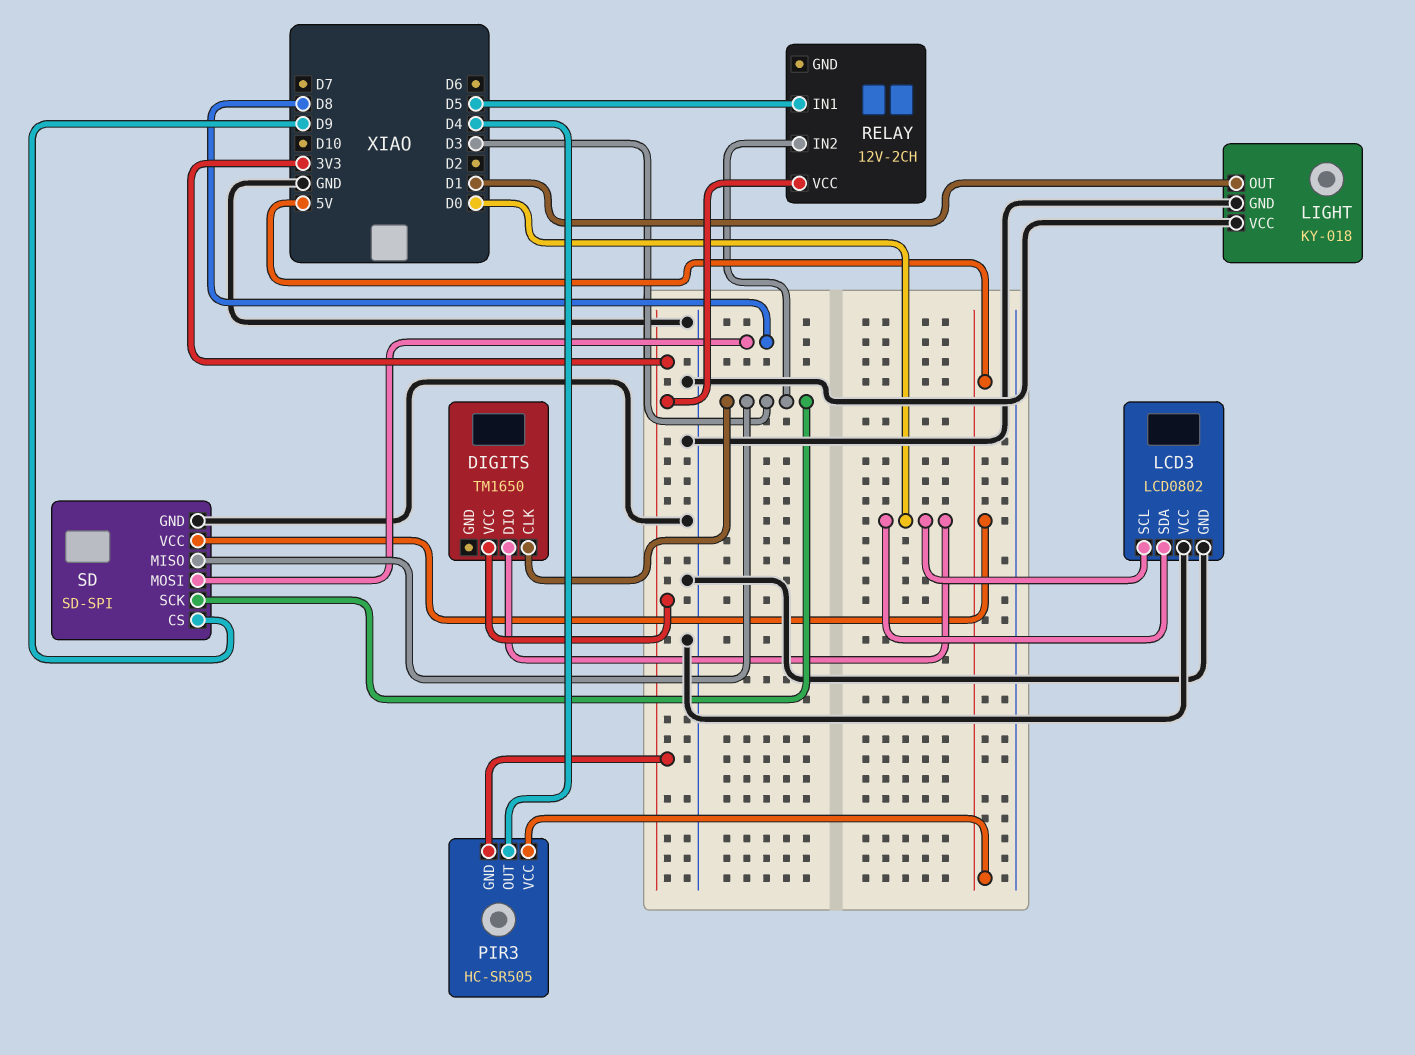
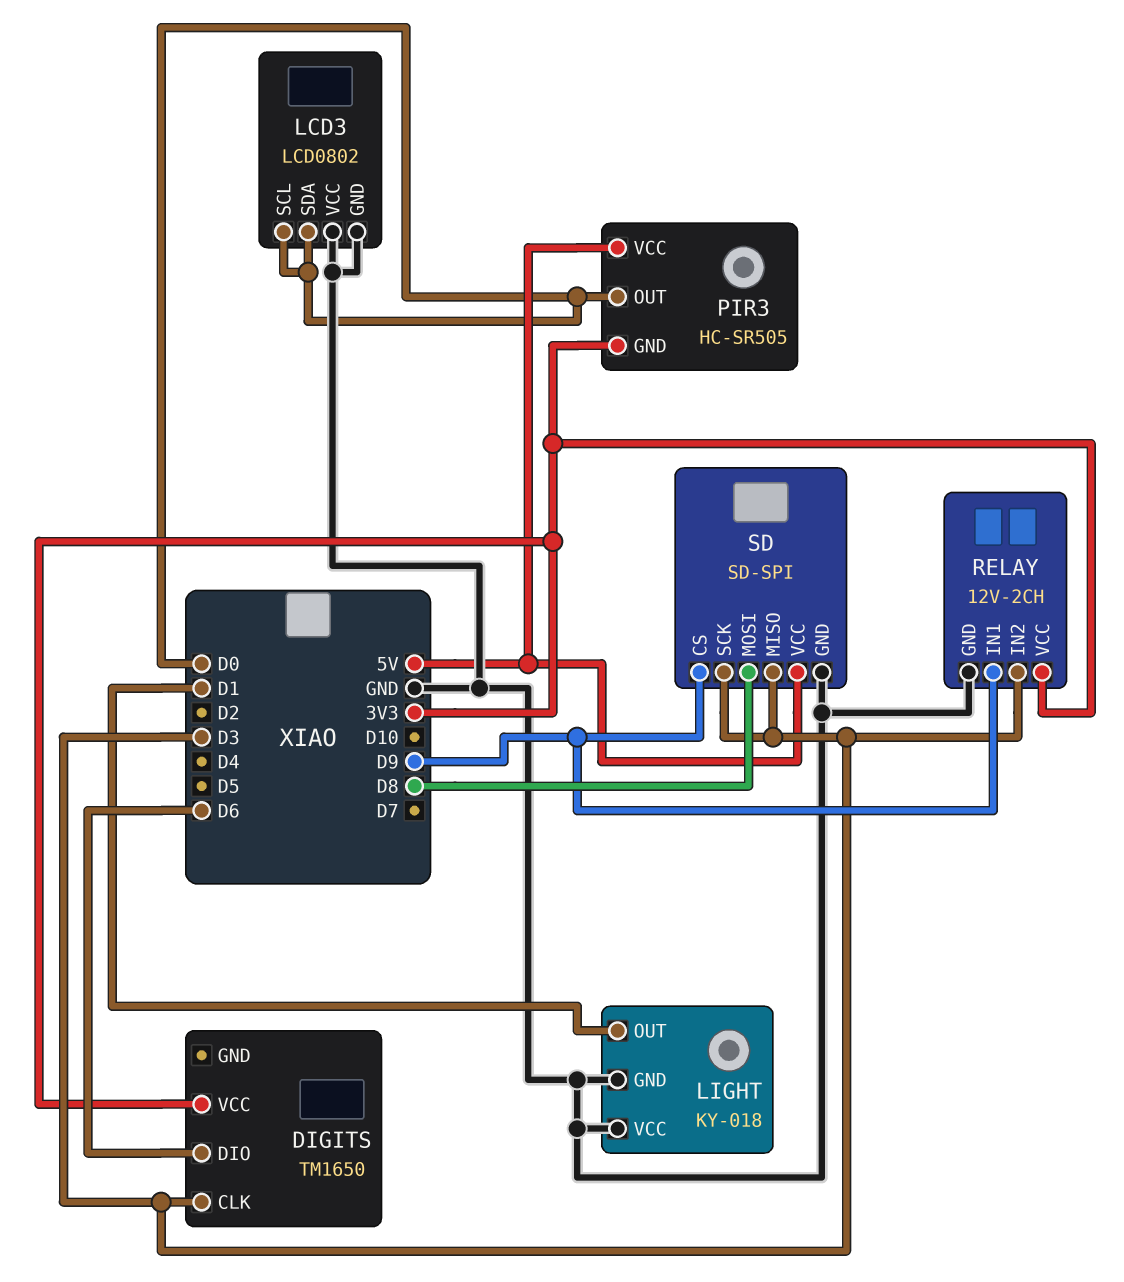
DIGITS pin DIO: D0 -> D6
PIR3 pin OUT: D4 -> D0
RELAY pin GND: none -> GND
RELAY pin IN1: D5 -> D9

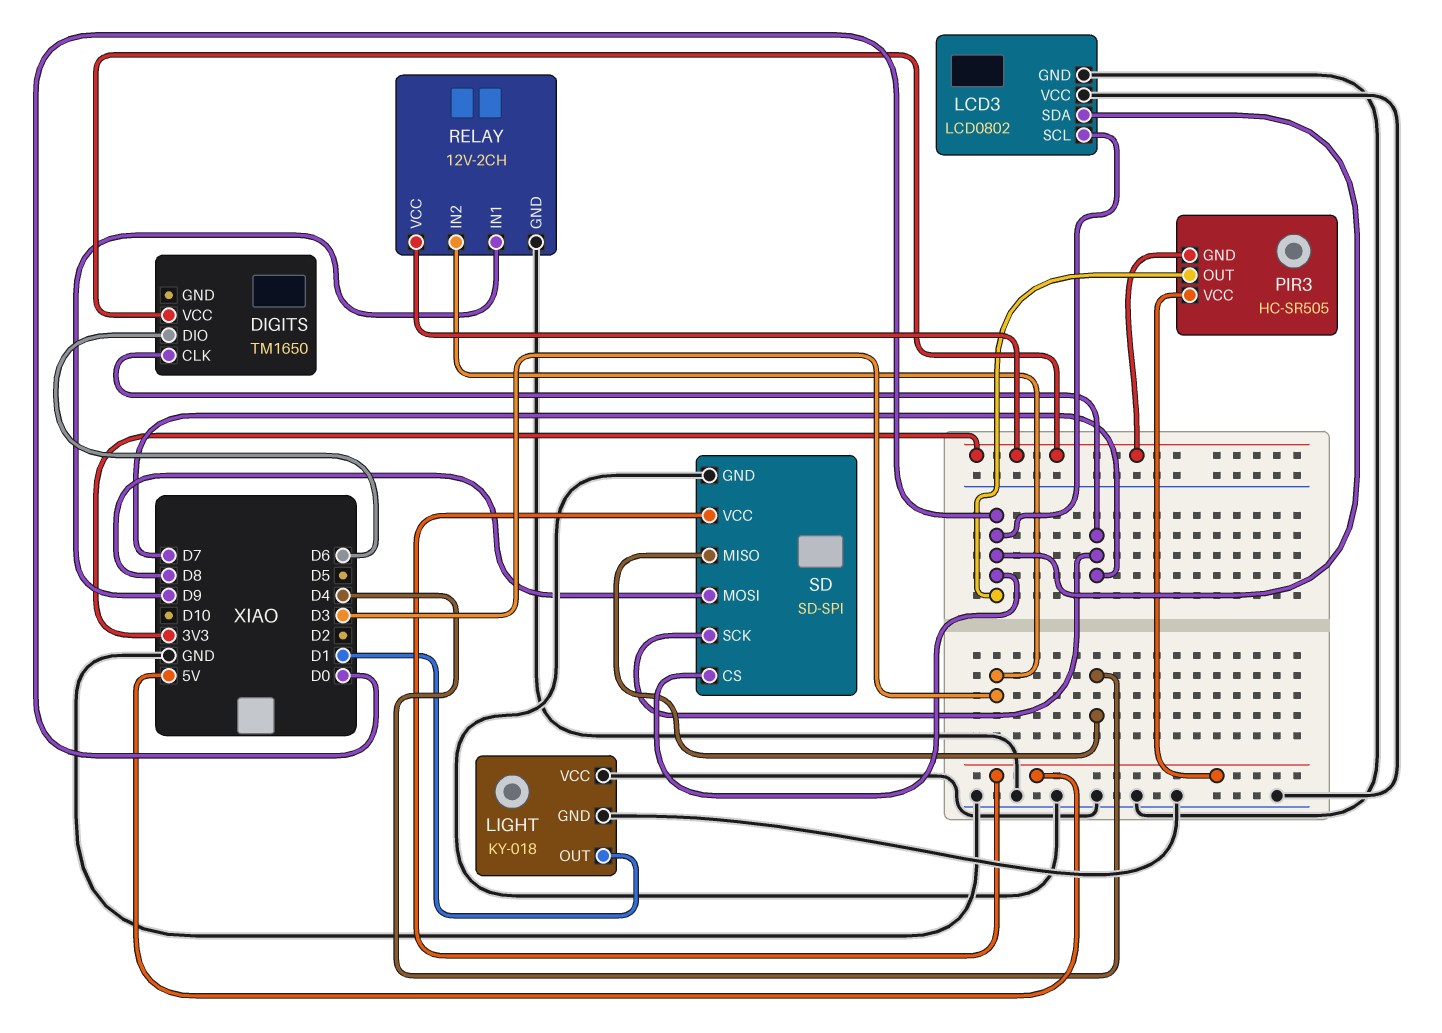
DIGITS pin CLK: D3 -> D7
SD pin CS: D9 -> D0
SD pin MISO: D3 -> D4
SD pin SCK: D3 -> D7

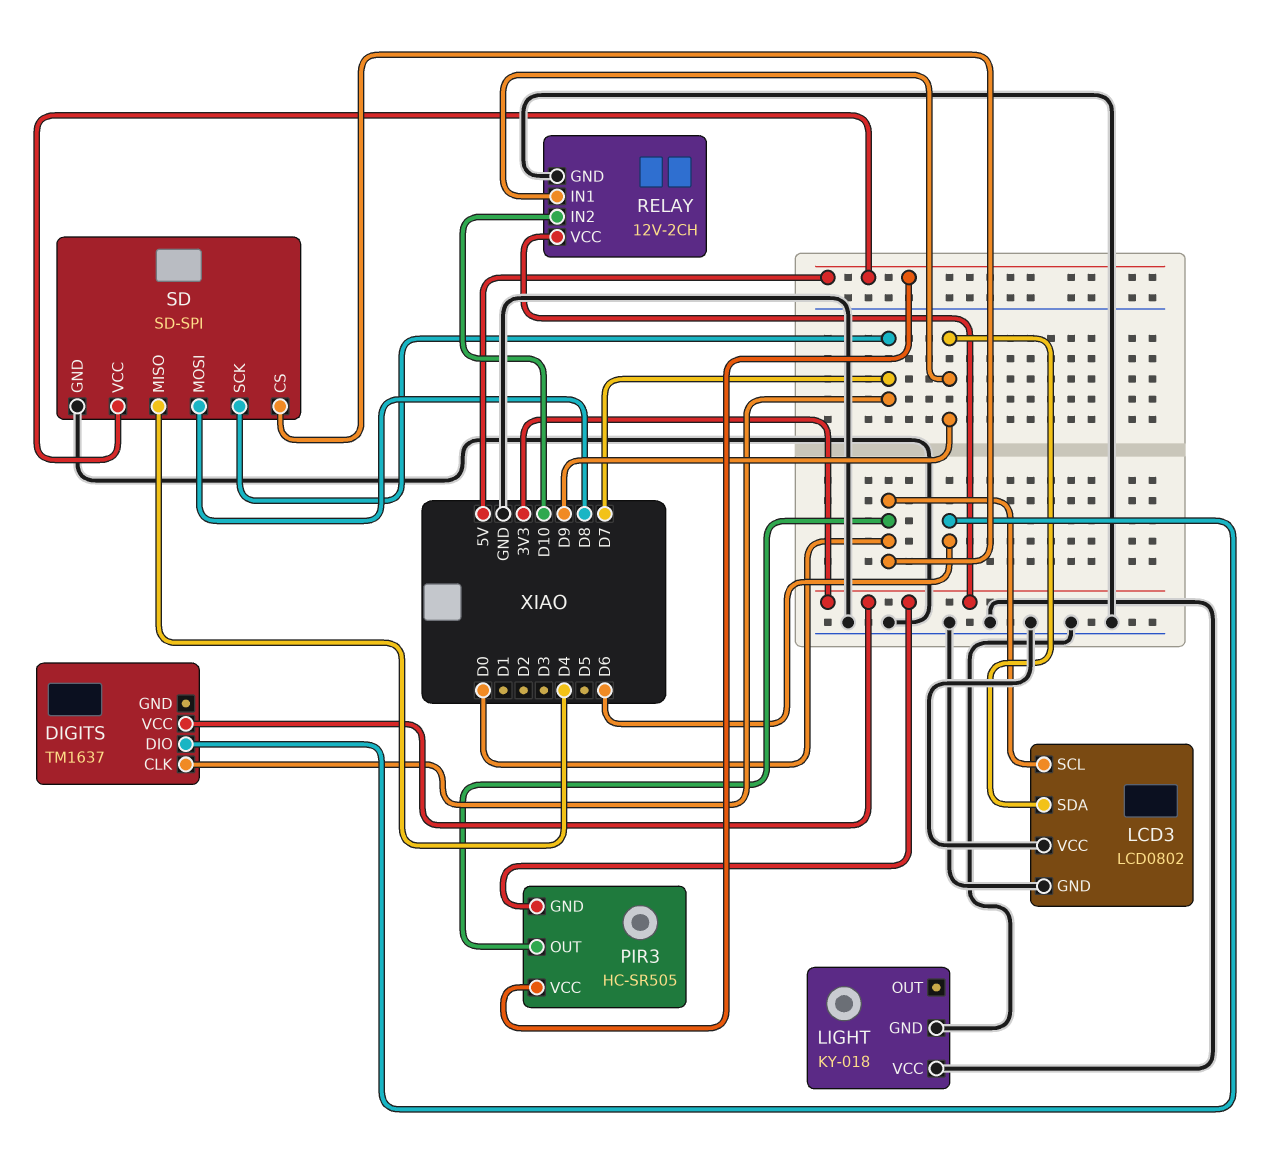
DIGITS: TM1650 -> TM1637
LCD3 pin SDA: D0 -> D9
LIGHT pin OUT: D1 -> none
RELAY pin IN2: D3 -> D10

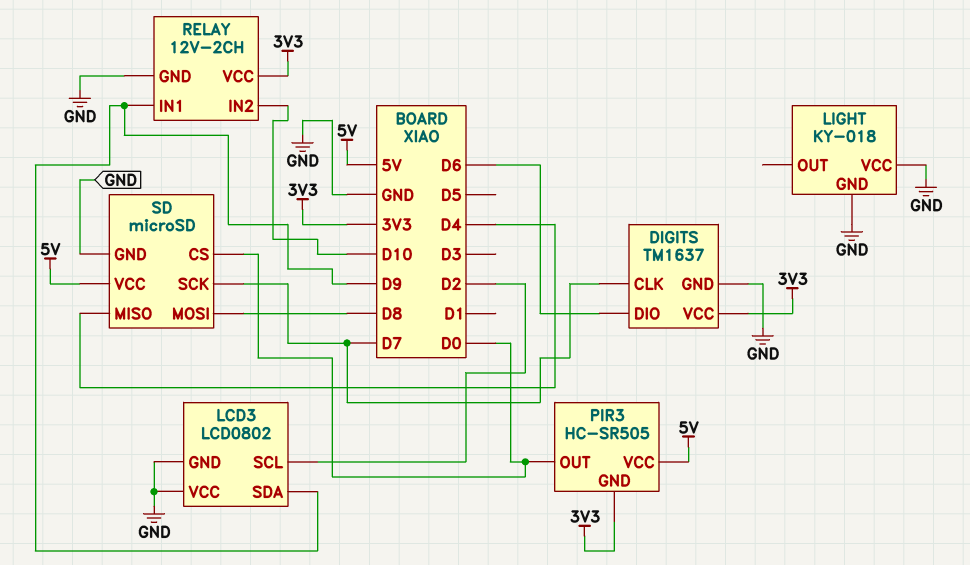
DIGITS pin GND: none -> GND
LCD3 pin SCL: D0 -> D2
SD: SD-SPI -> microSD

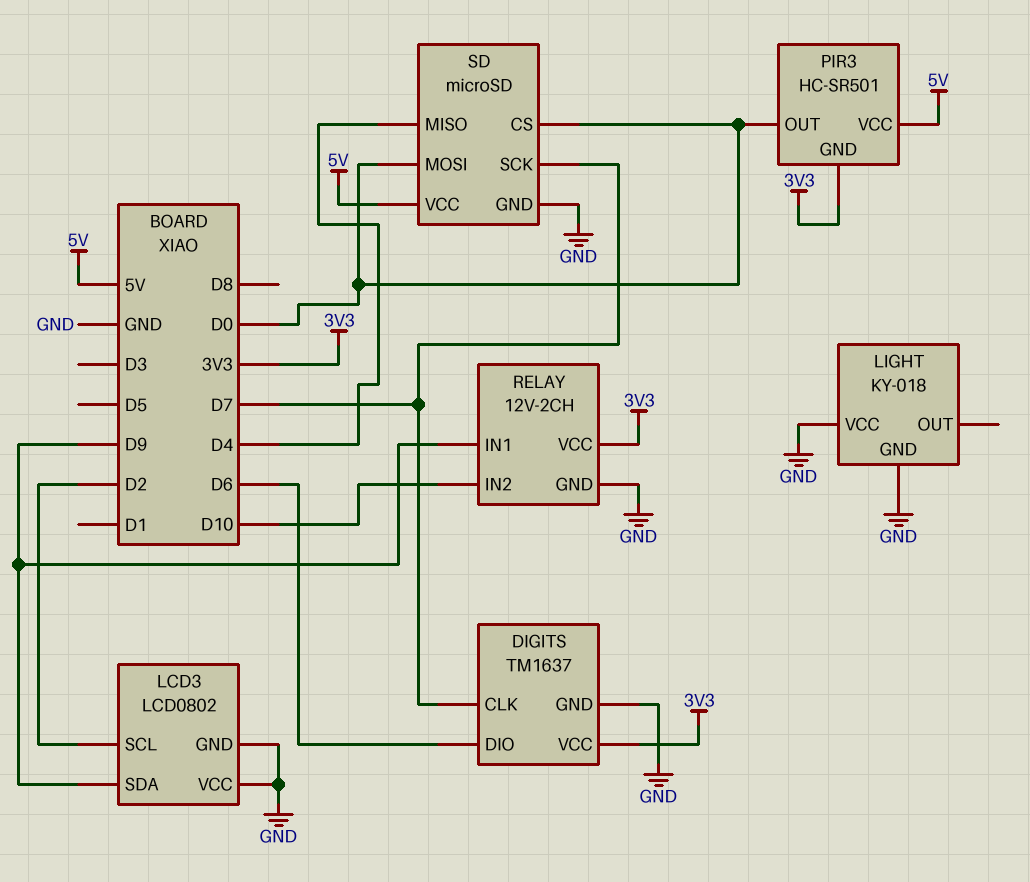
PIR3: HC-SR505 -> HC-SR501
SD pin MOSI: D8 -> D0

